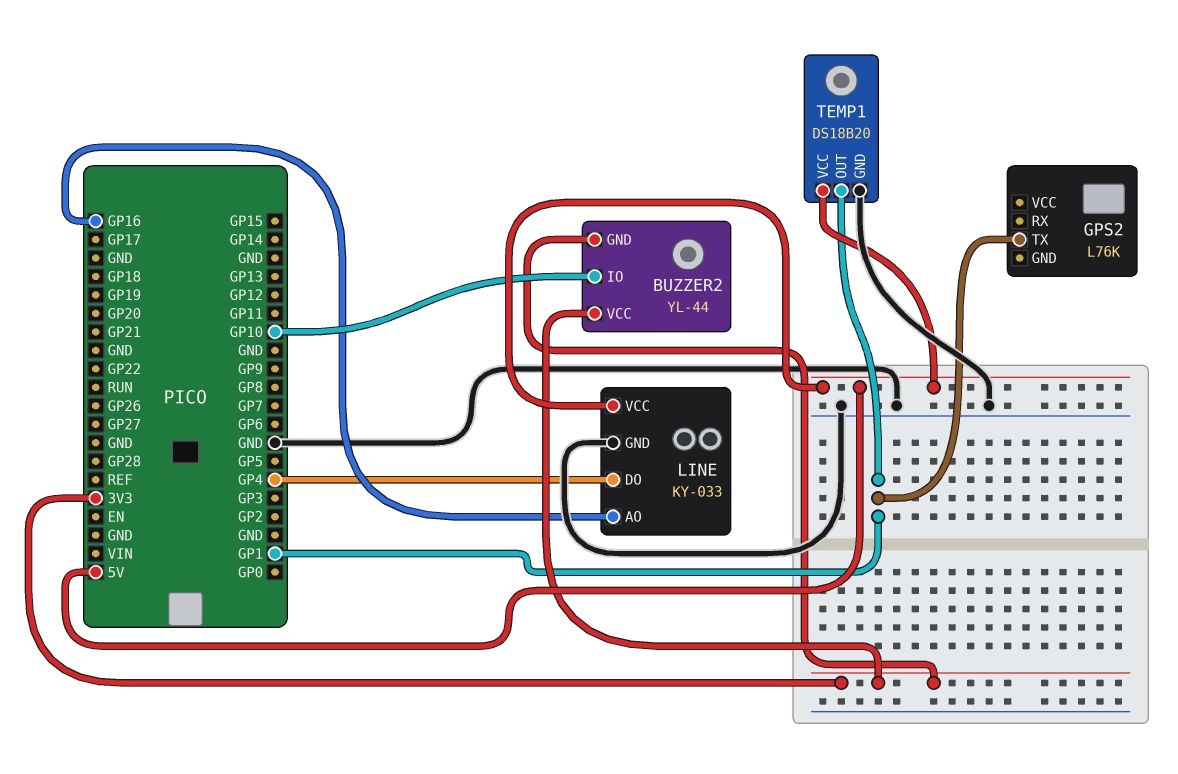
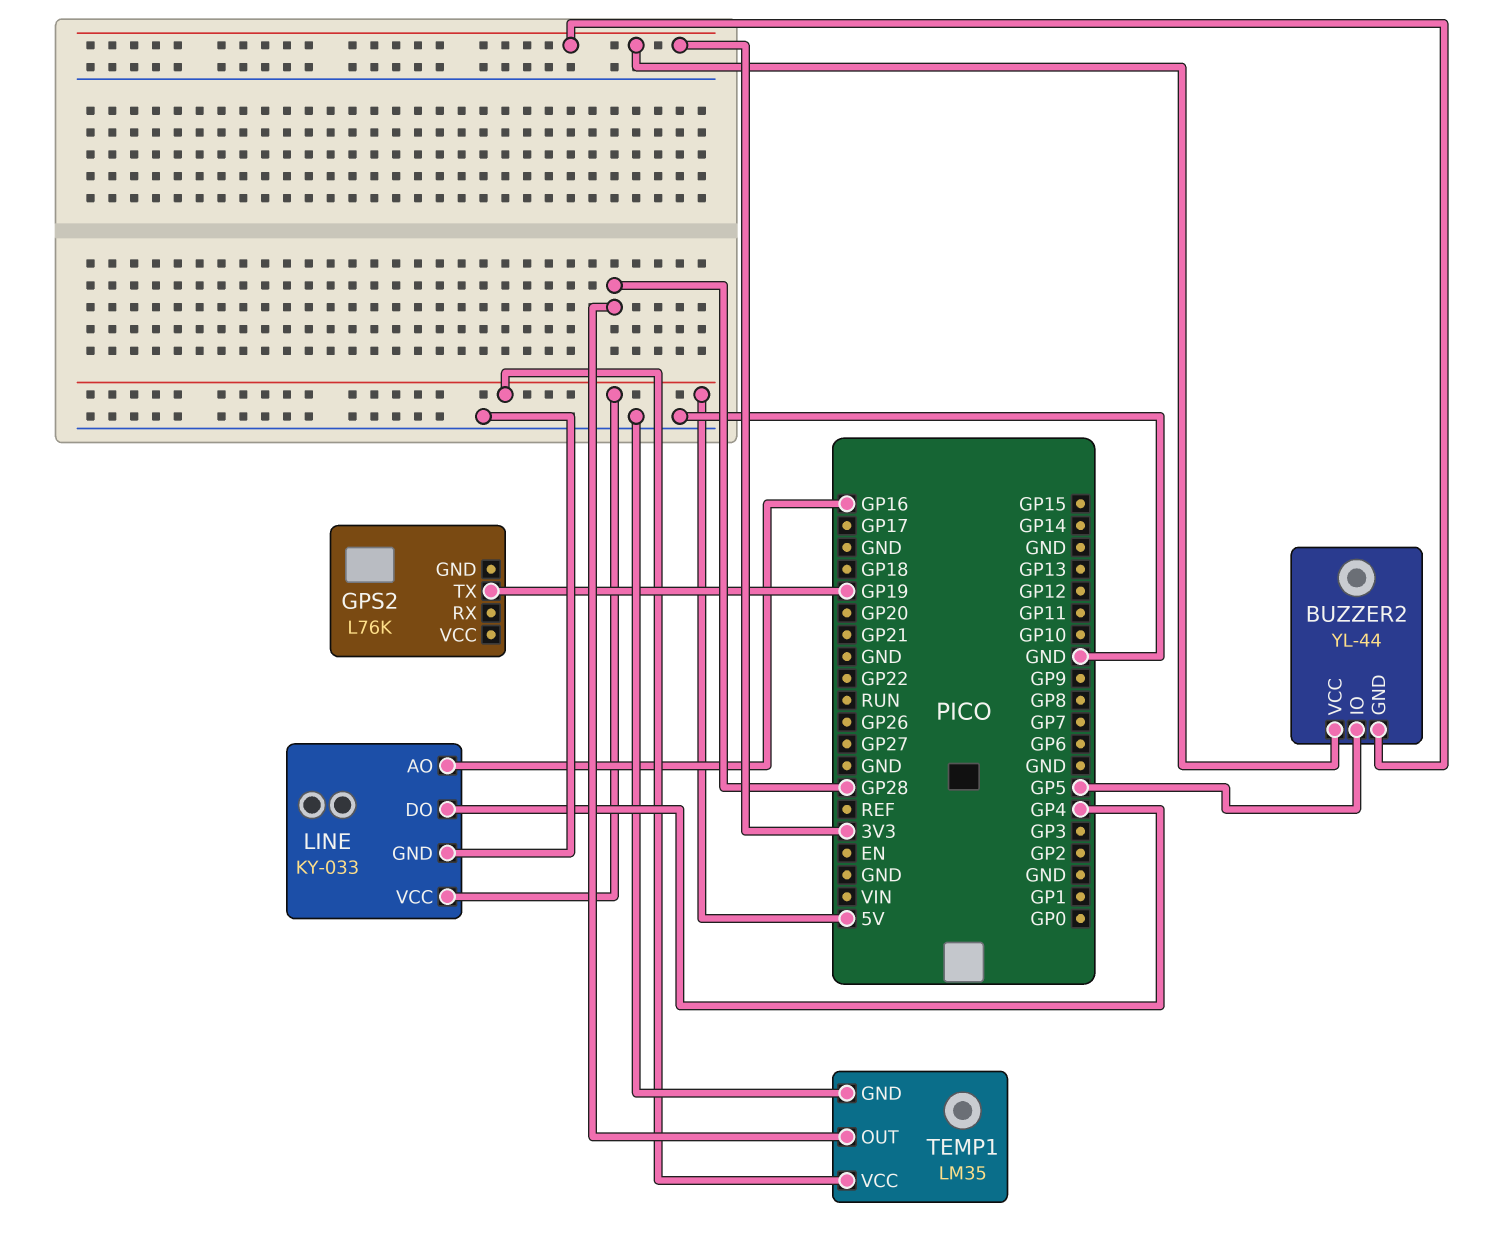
BUZZER2 pin IO: GP10 -> GP5
GPS2 pin TX: GP1 -> GP19
TEMP1: DS18B20 -> LM35
TEMP1 pin OUT: GP1 -> GP28

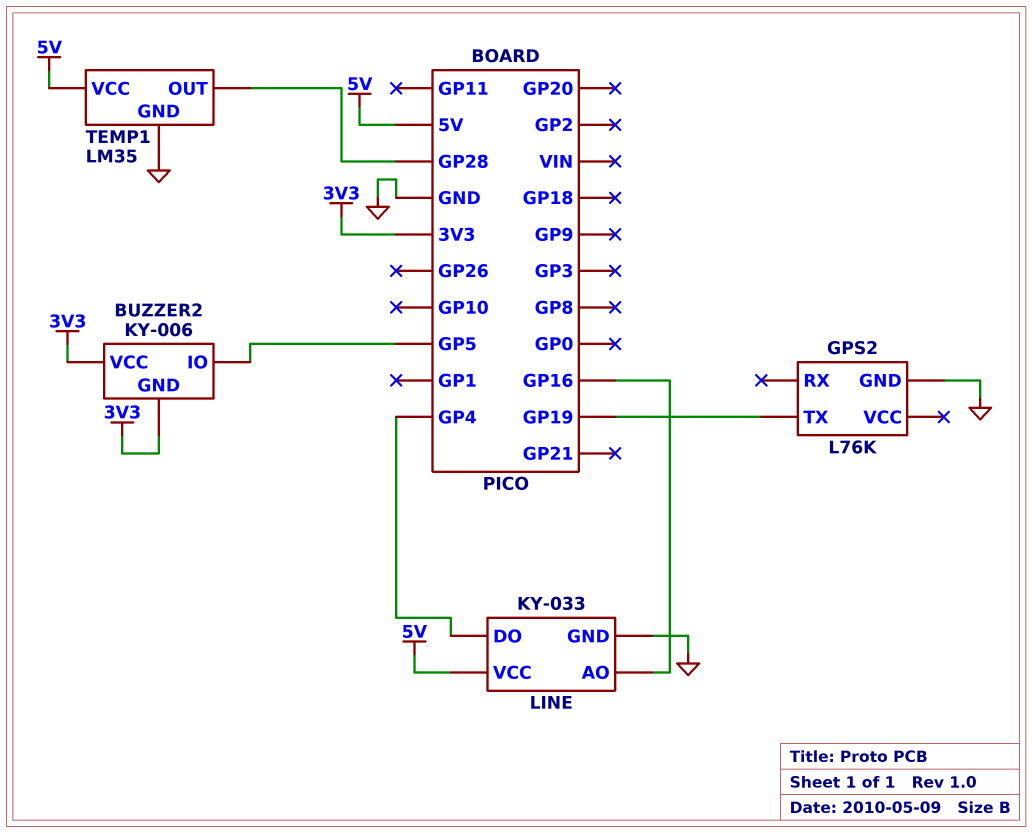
BUZZER2: YL-44 -> KY-006
GPS2 pin GND: none -> GND

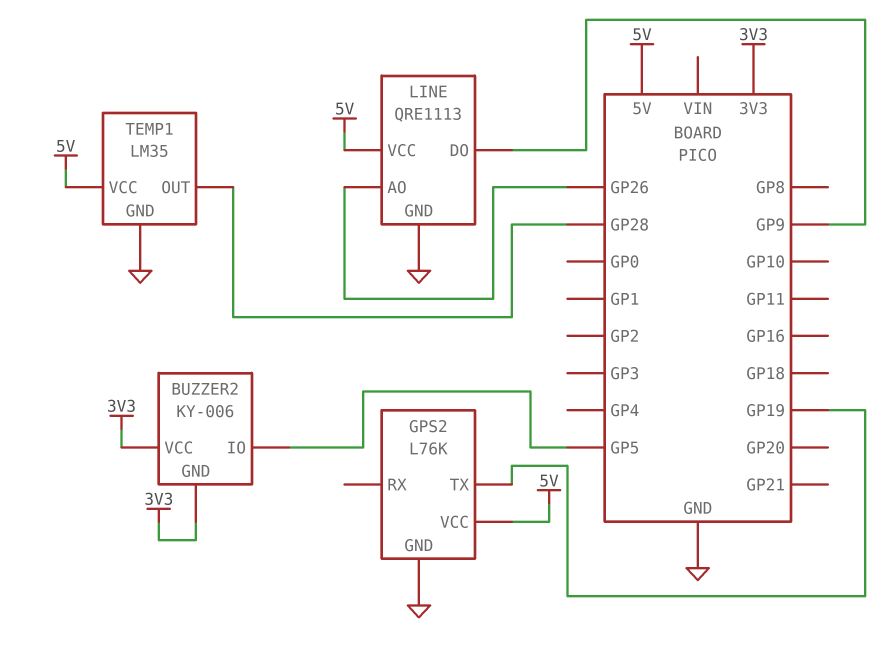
GPS2 pin VCC: none -> 5V
LINE: KY-033 -> QRE1113
LINE pin AO: GP16 -> GP26
LINE pin DO: GP4 -> GP9

